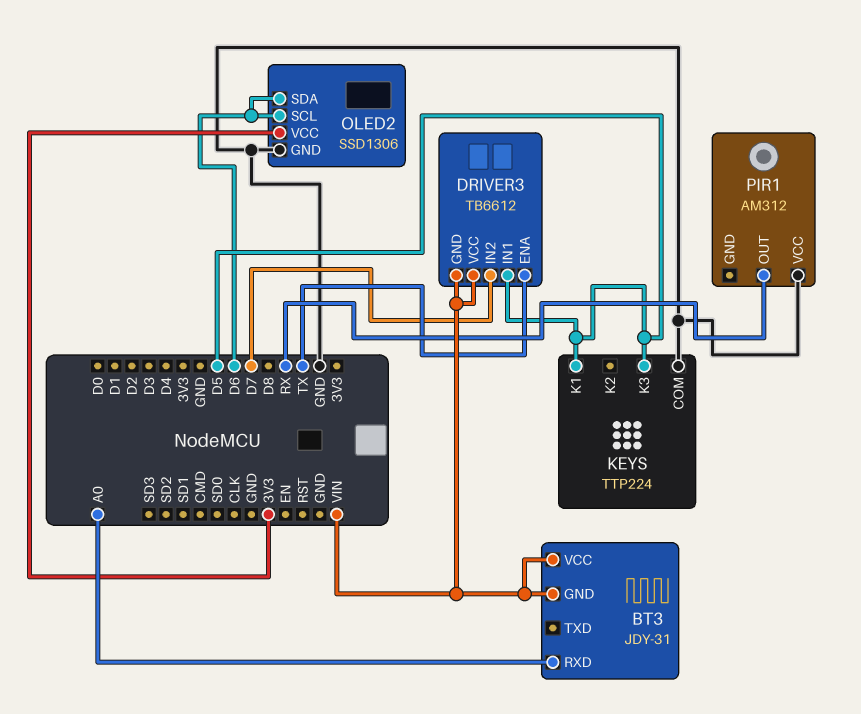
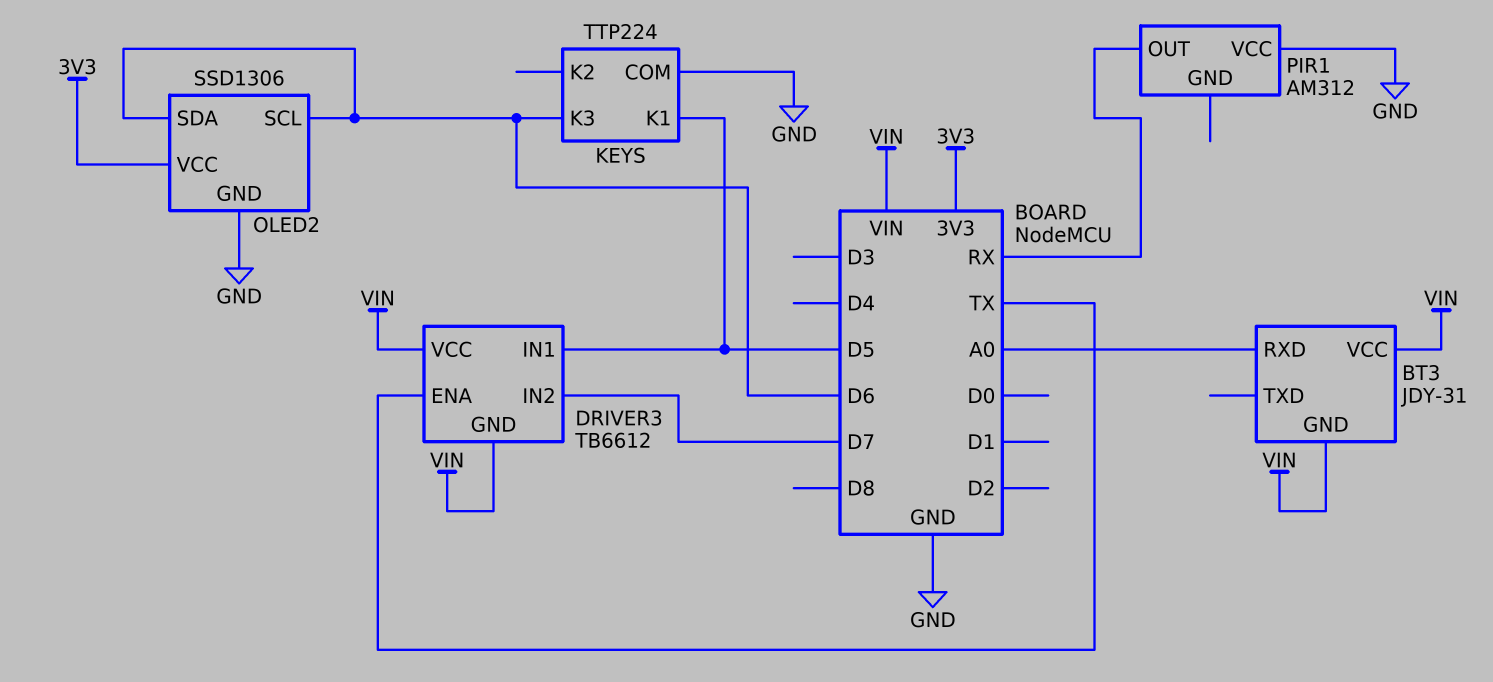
KEYS pin K3: D5 -> D6

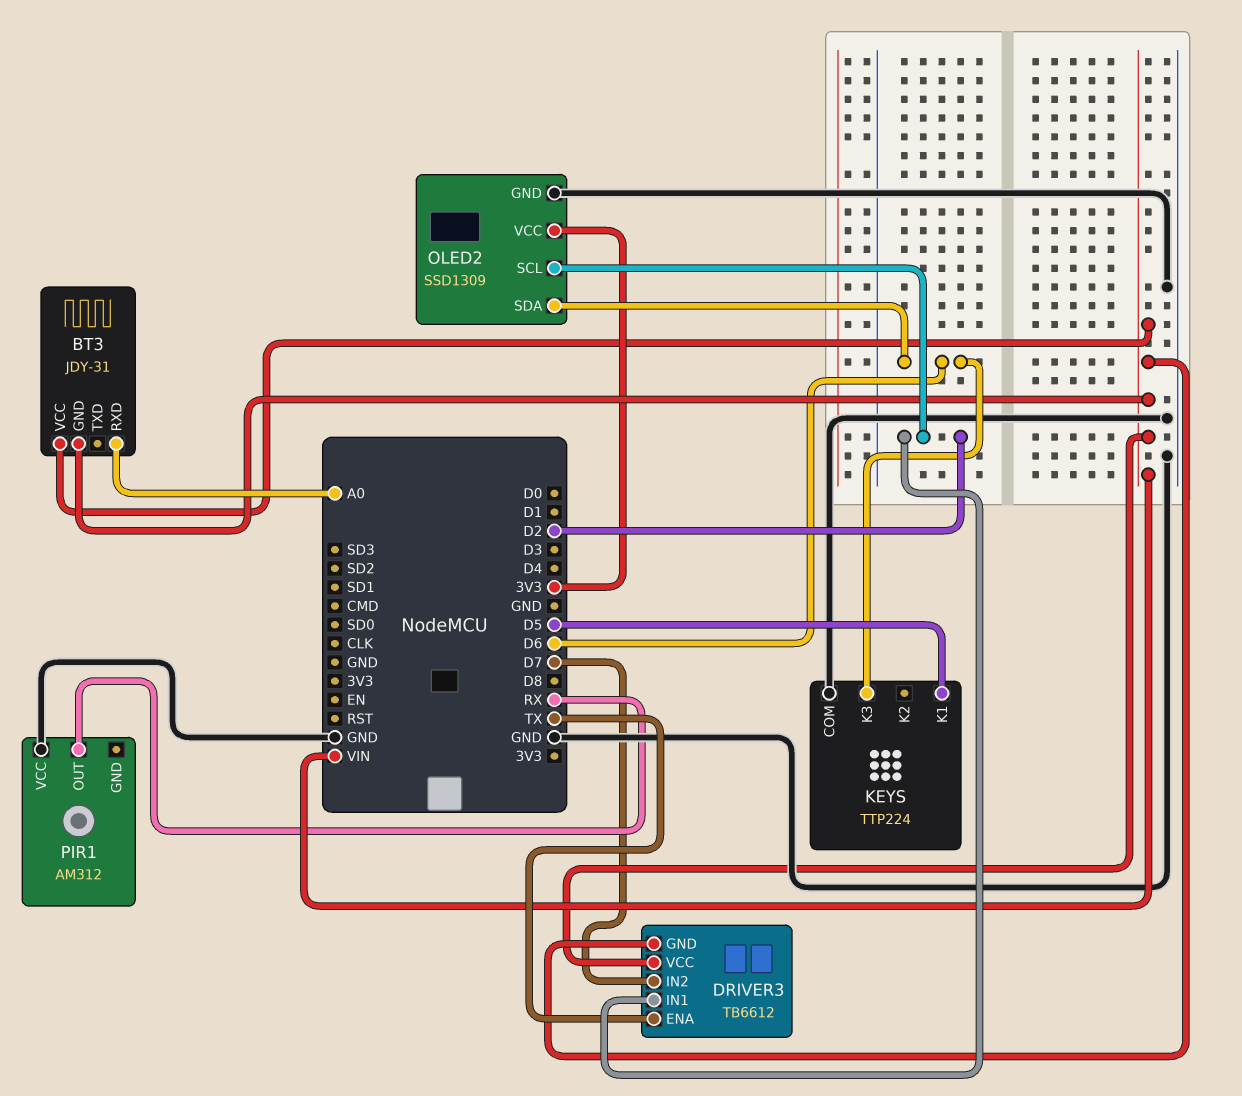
DRIVER3 pin IN1: D5 -> D2
OLED2: SSD1306 -> SSD1309
OLED2 pin SCL: D6 -> D2

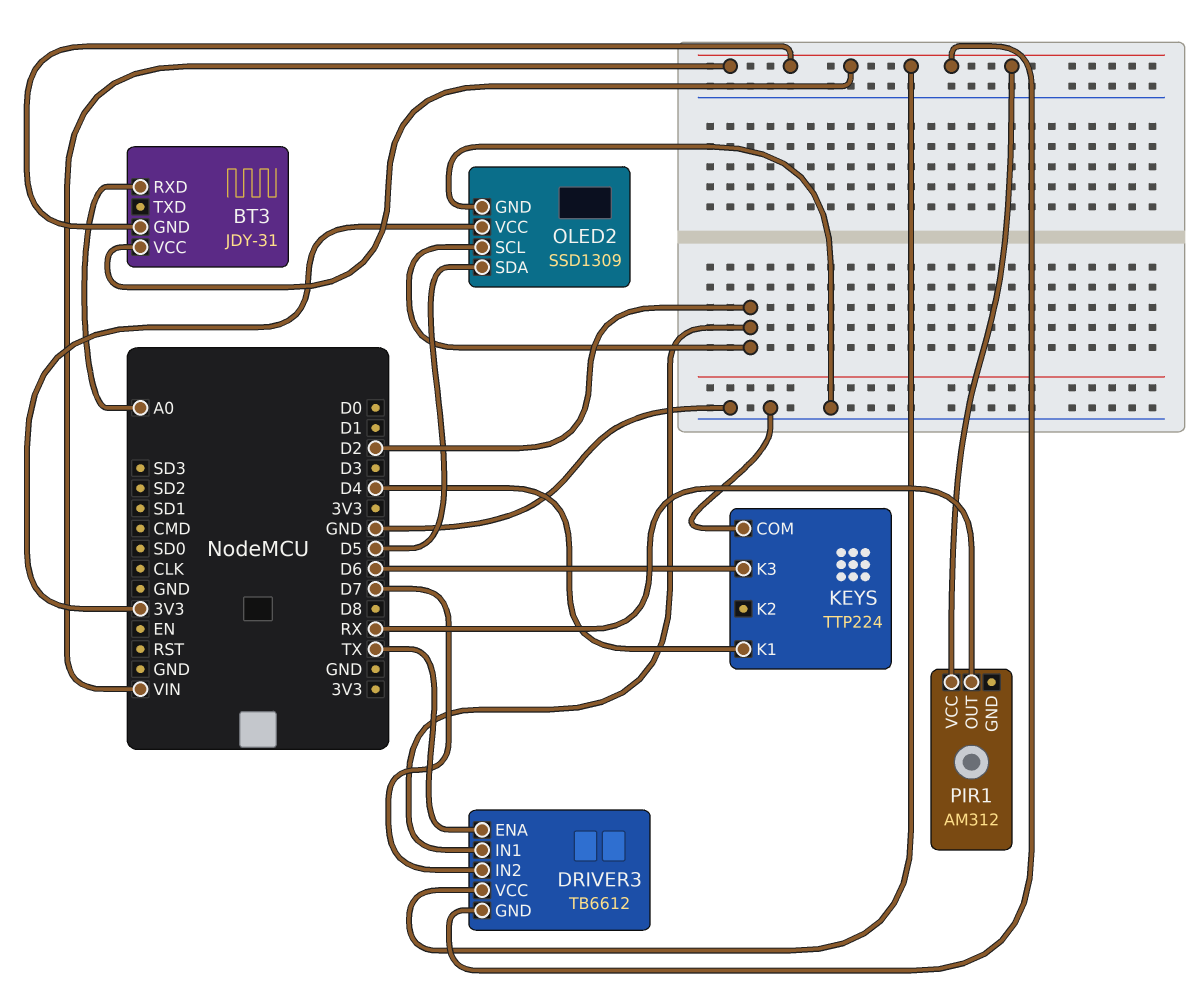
KEYS pin K1: D5 -> D4
OLED2 pin SDA: D6 -> D5
PIR1 pin VCC: GND -> VIN

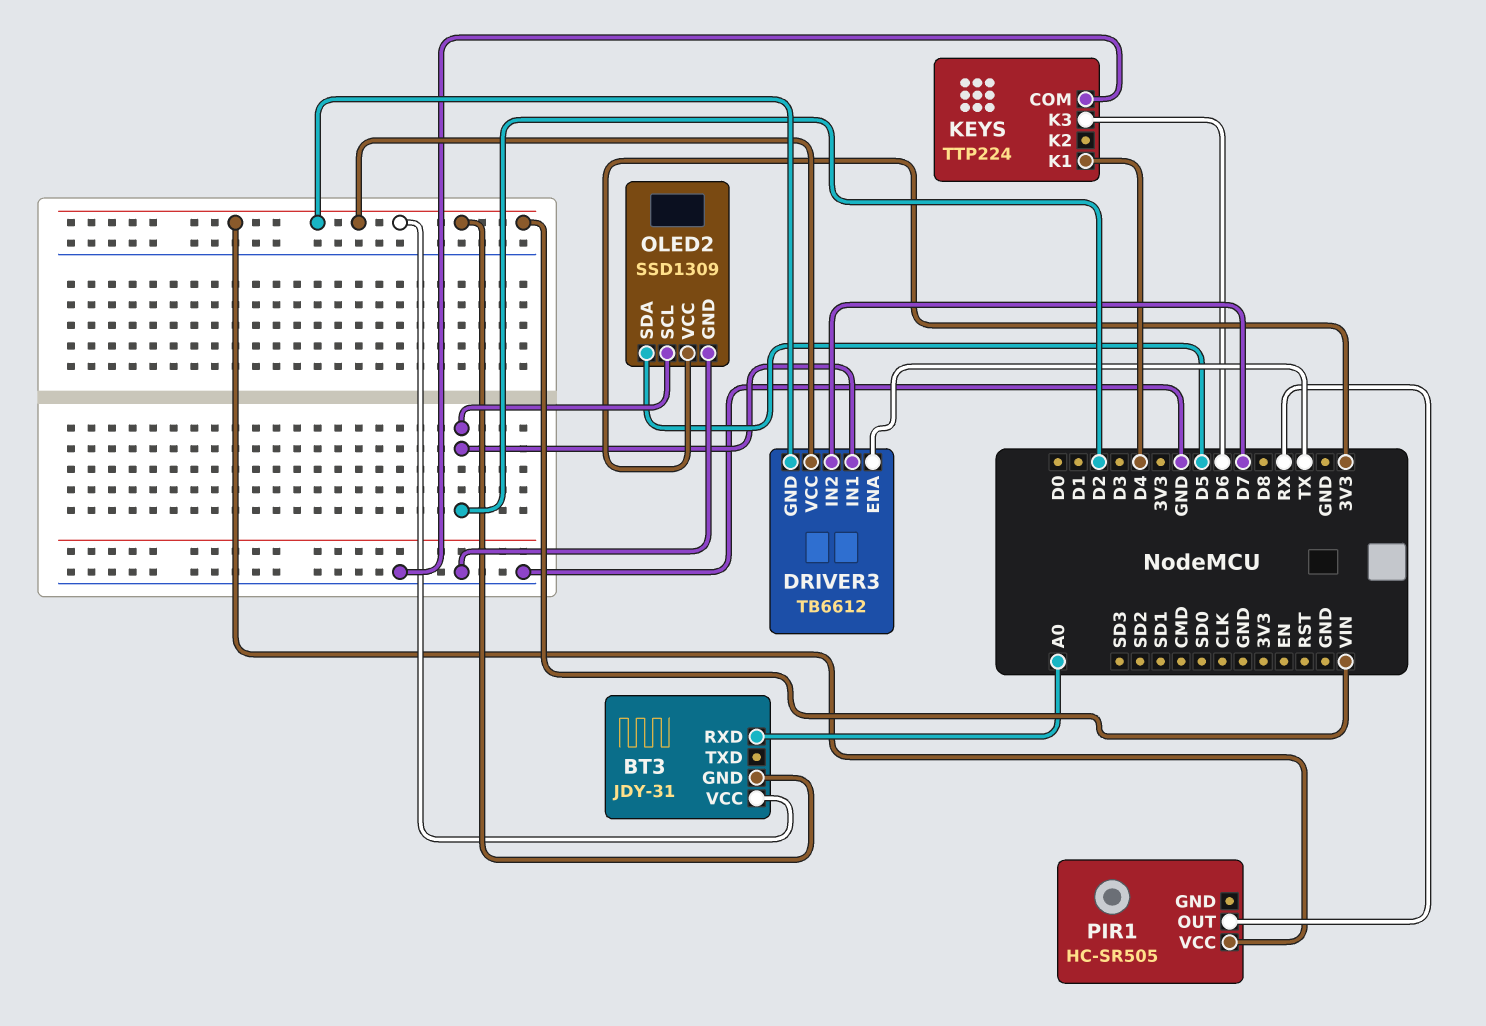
PIR1: AM312 -> HC-SR505

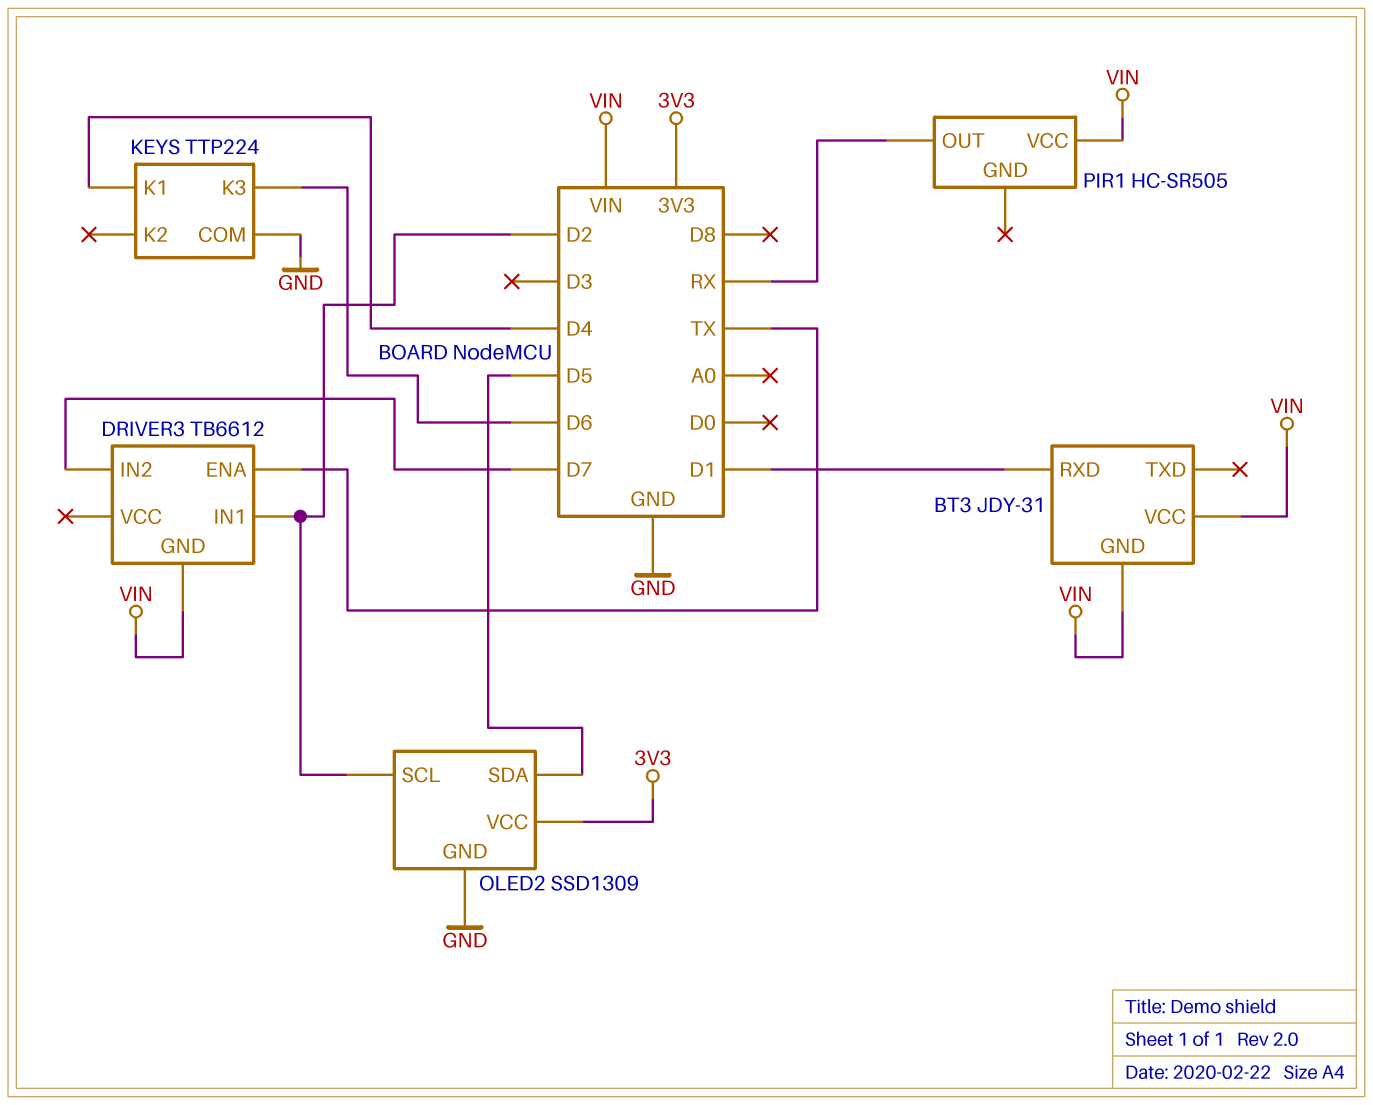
BT3 pin RXD: A0 -> D1
DRIVER3 pin VCC: VIN -> none

